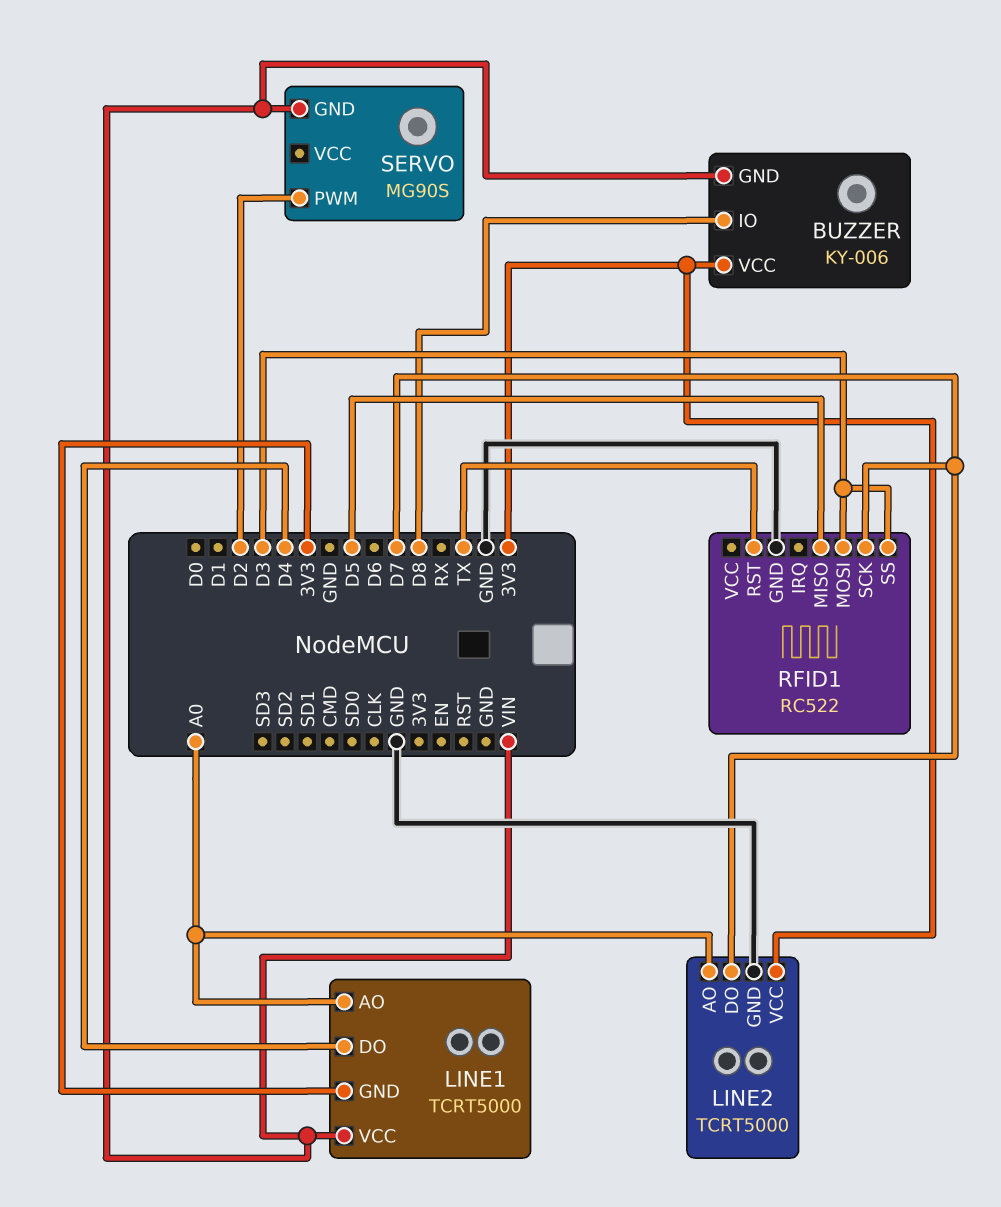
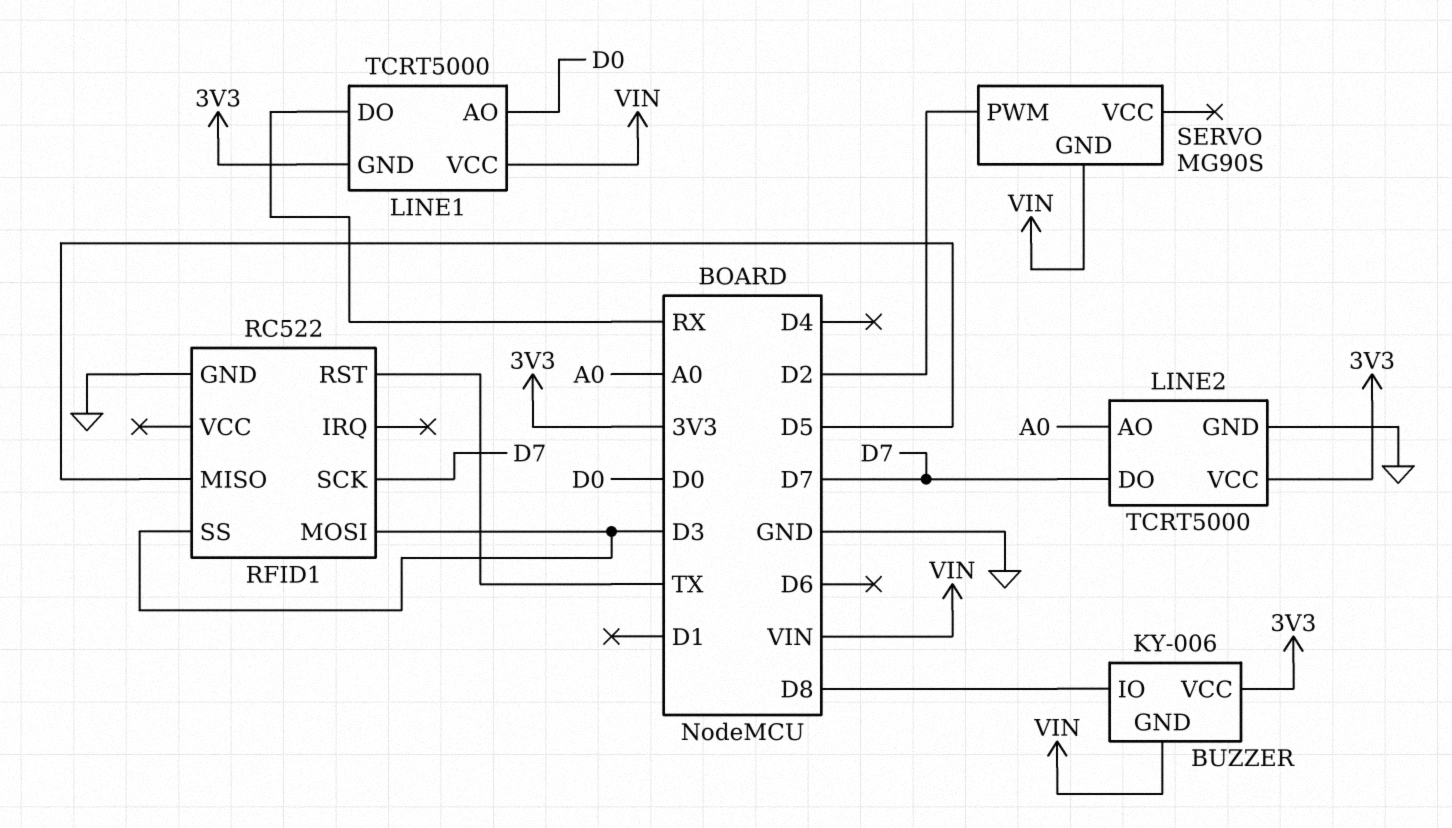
LINE1 pin AO: A0 -> D0
LINE1 pin DO: D4 -> RX

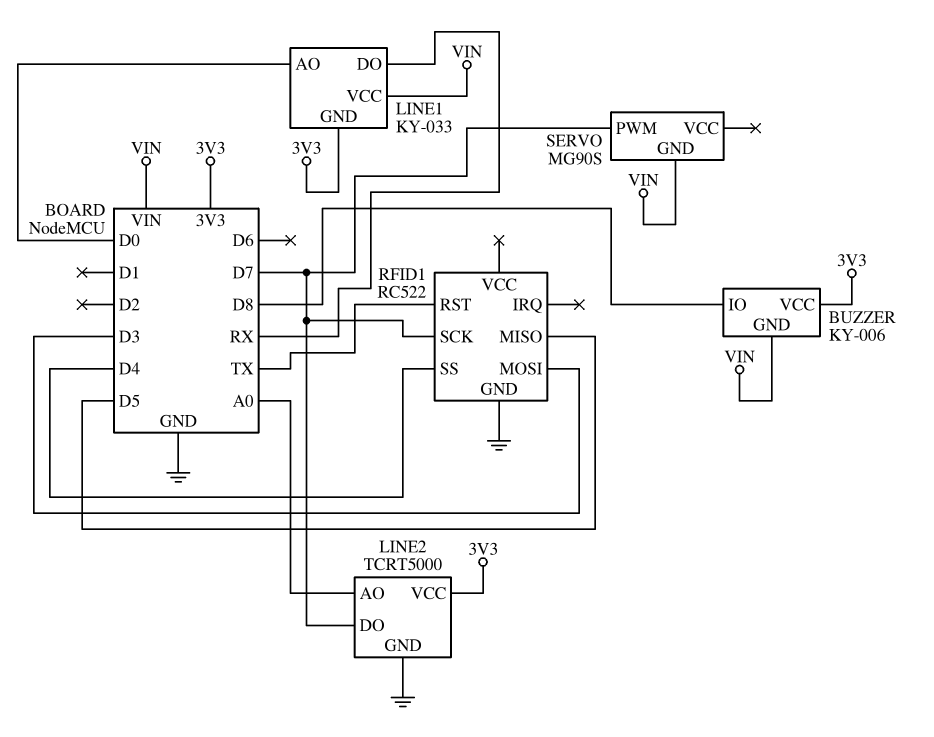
LINE1: TCRT5000 -> KY-033
RFID1 pin SS: D3 -> D4
SERVO pin PWM: D2 -> D7

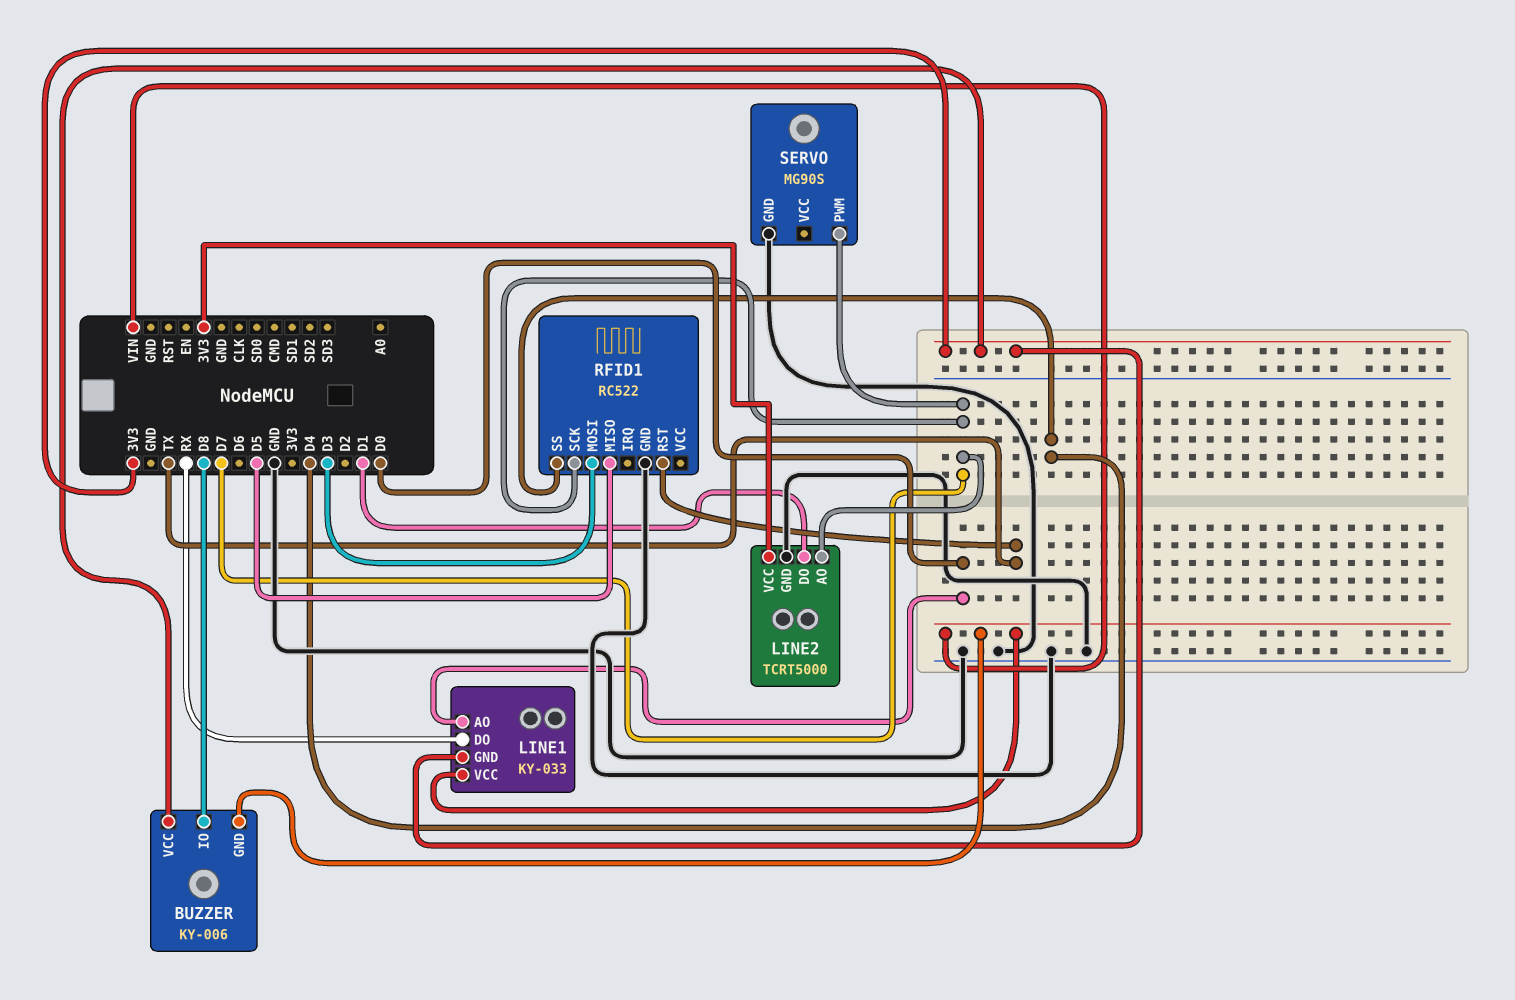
LINE2 pin AO: A0 -> D7
LINE2 pin DO: D7 -> D1
SERVO pin GND: VIN -> GND

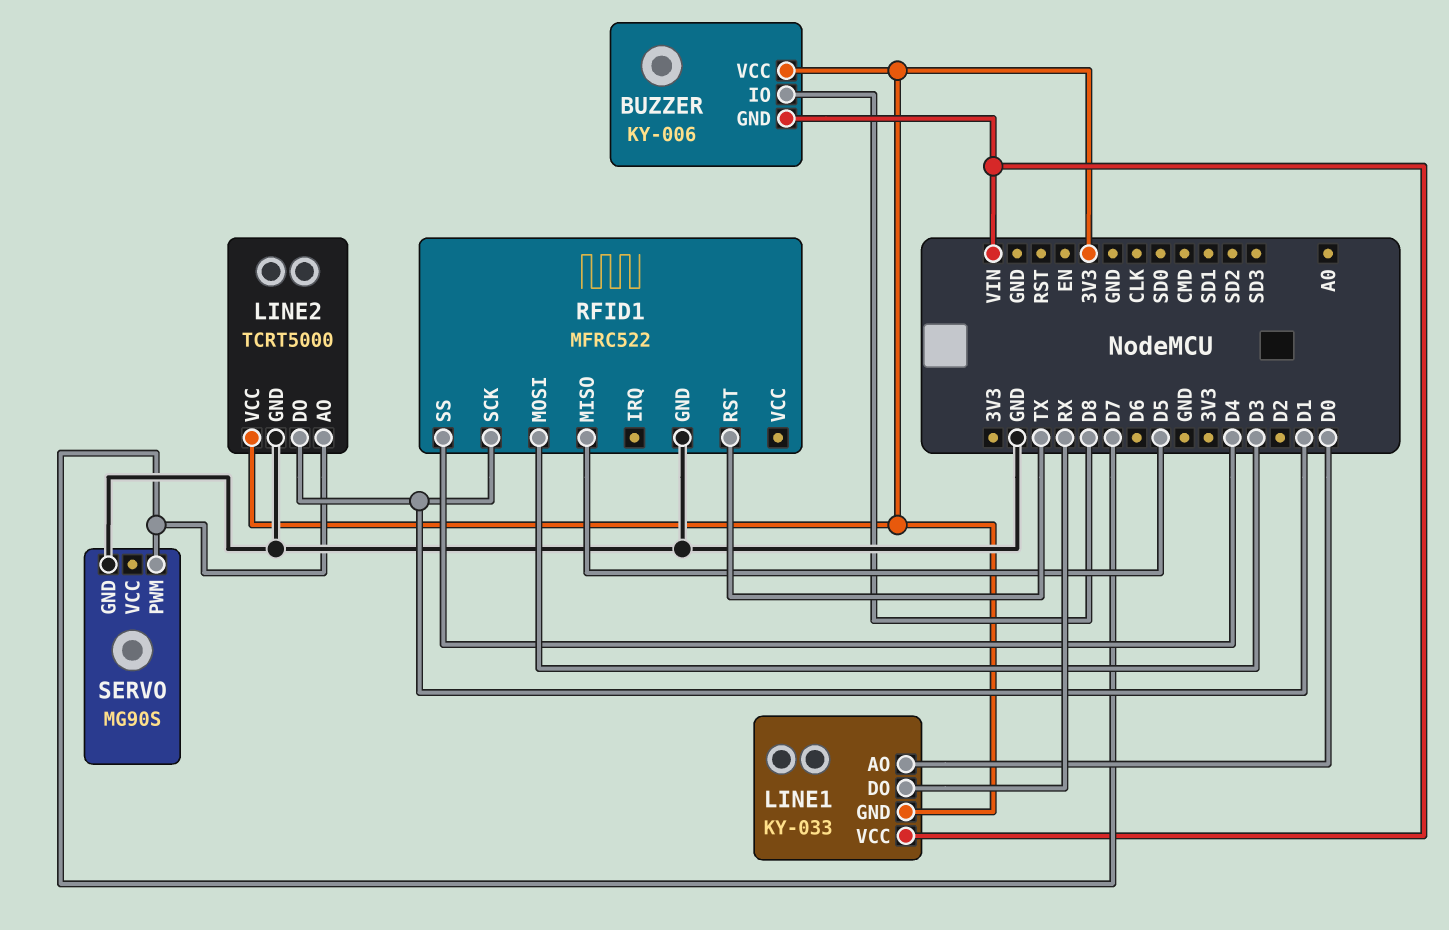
RFID1: RC522 -> MFRC522
RFID1 pin SCK: D7 -> D1

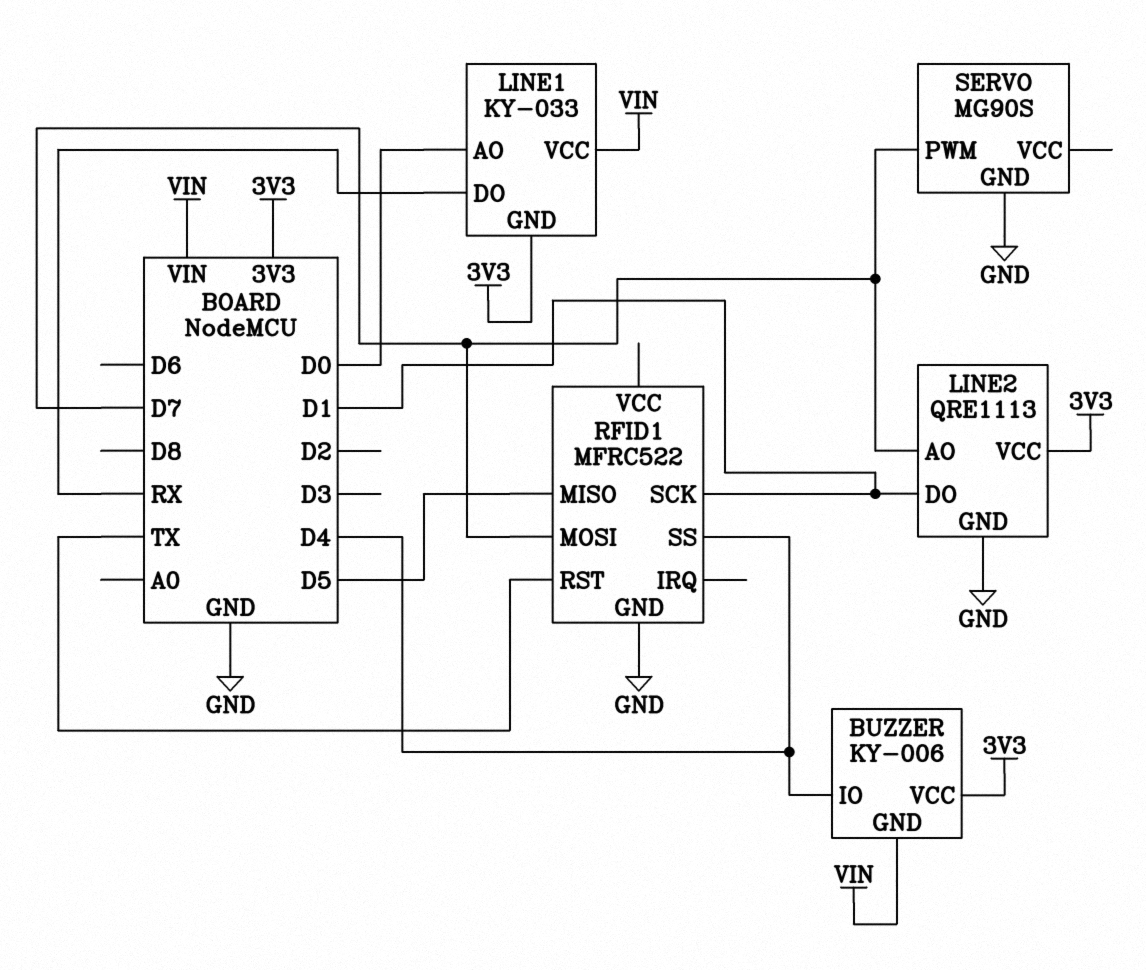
BUZZER pin IO: D8 -> D4
LINE2: TCRT5000 -> QRE1113
RFID1 pin MOSI: D3 -> D7

